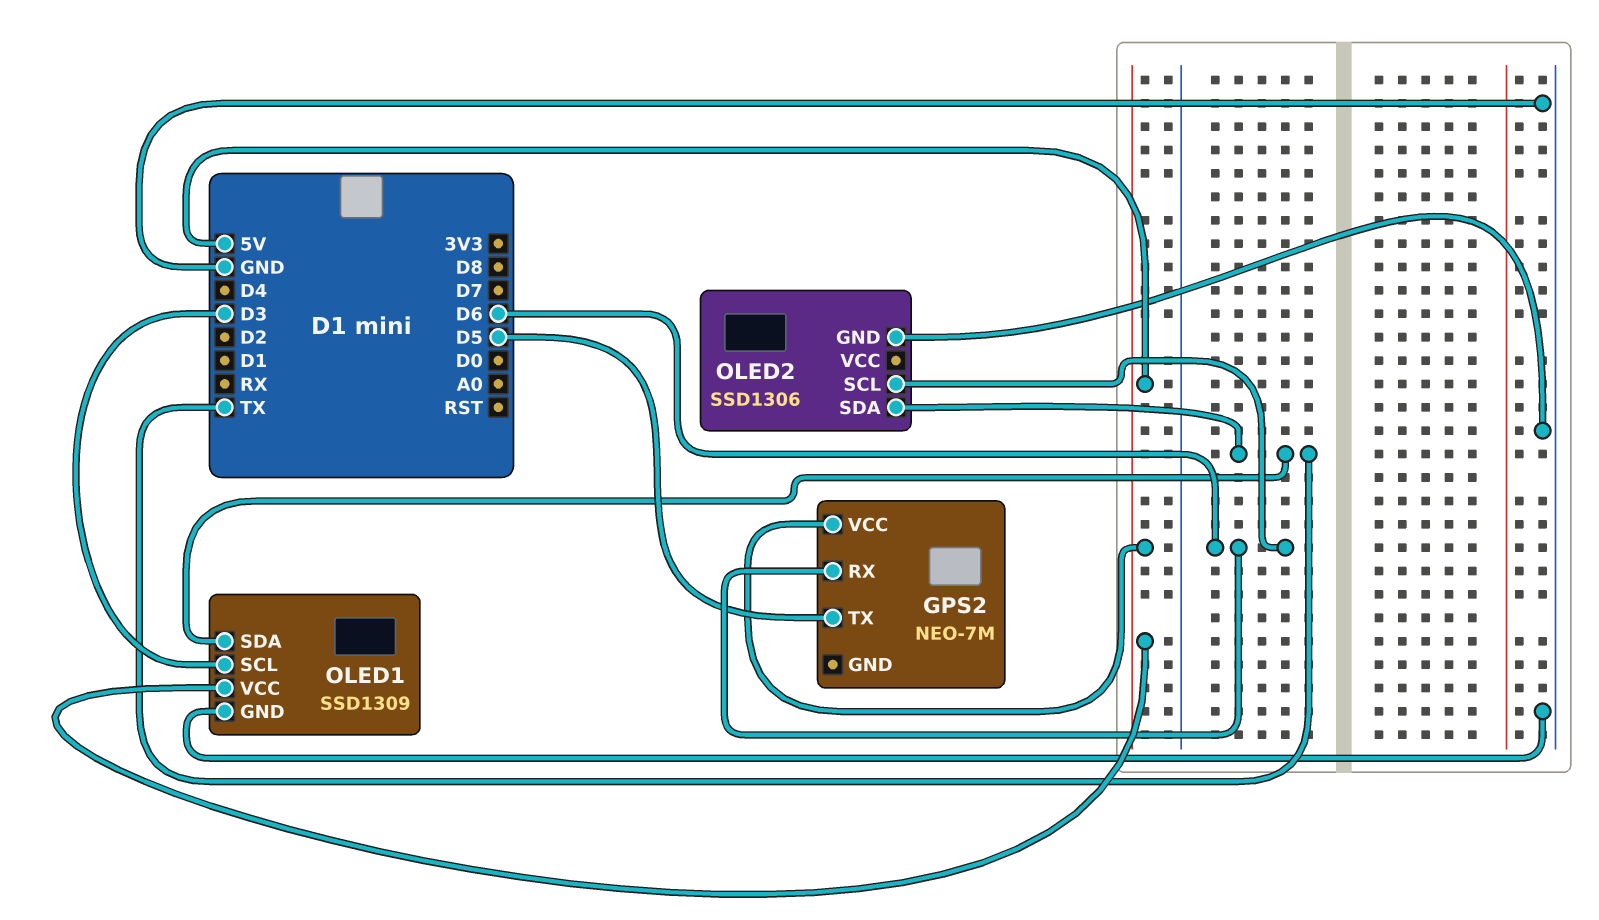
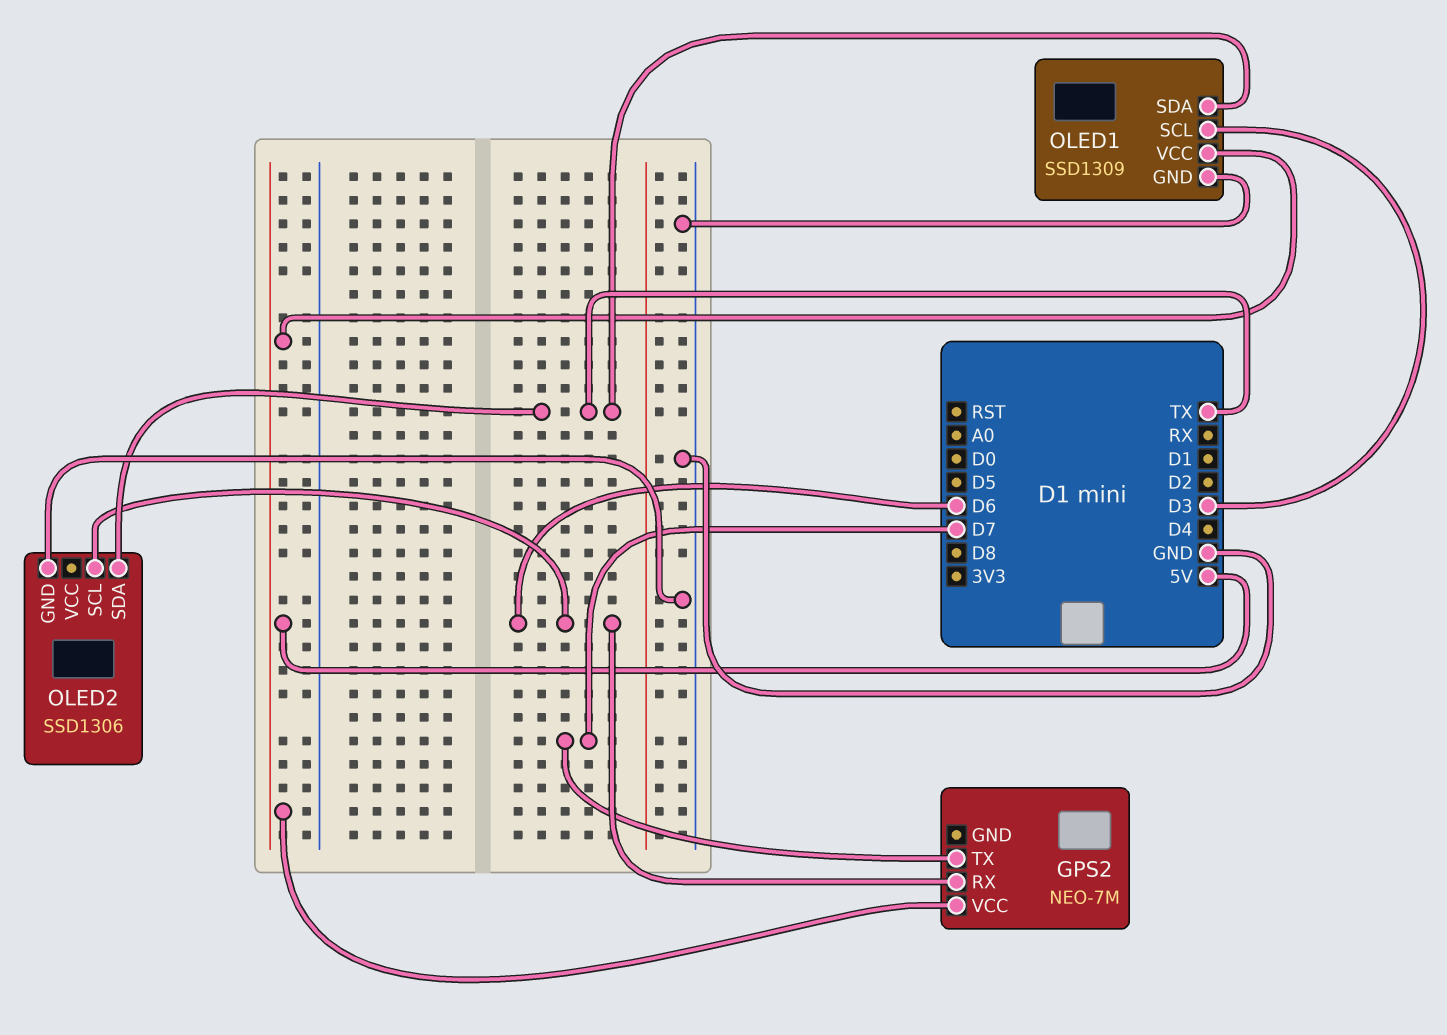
GPS2 pin TX: D5 -> D7

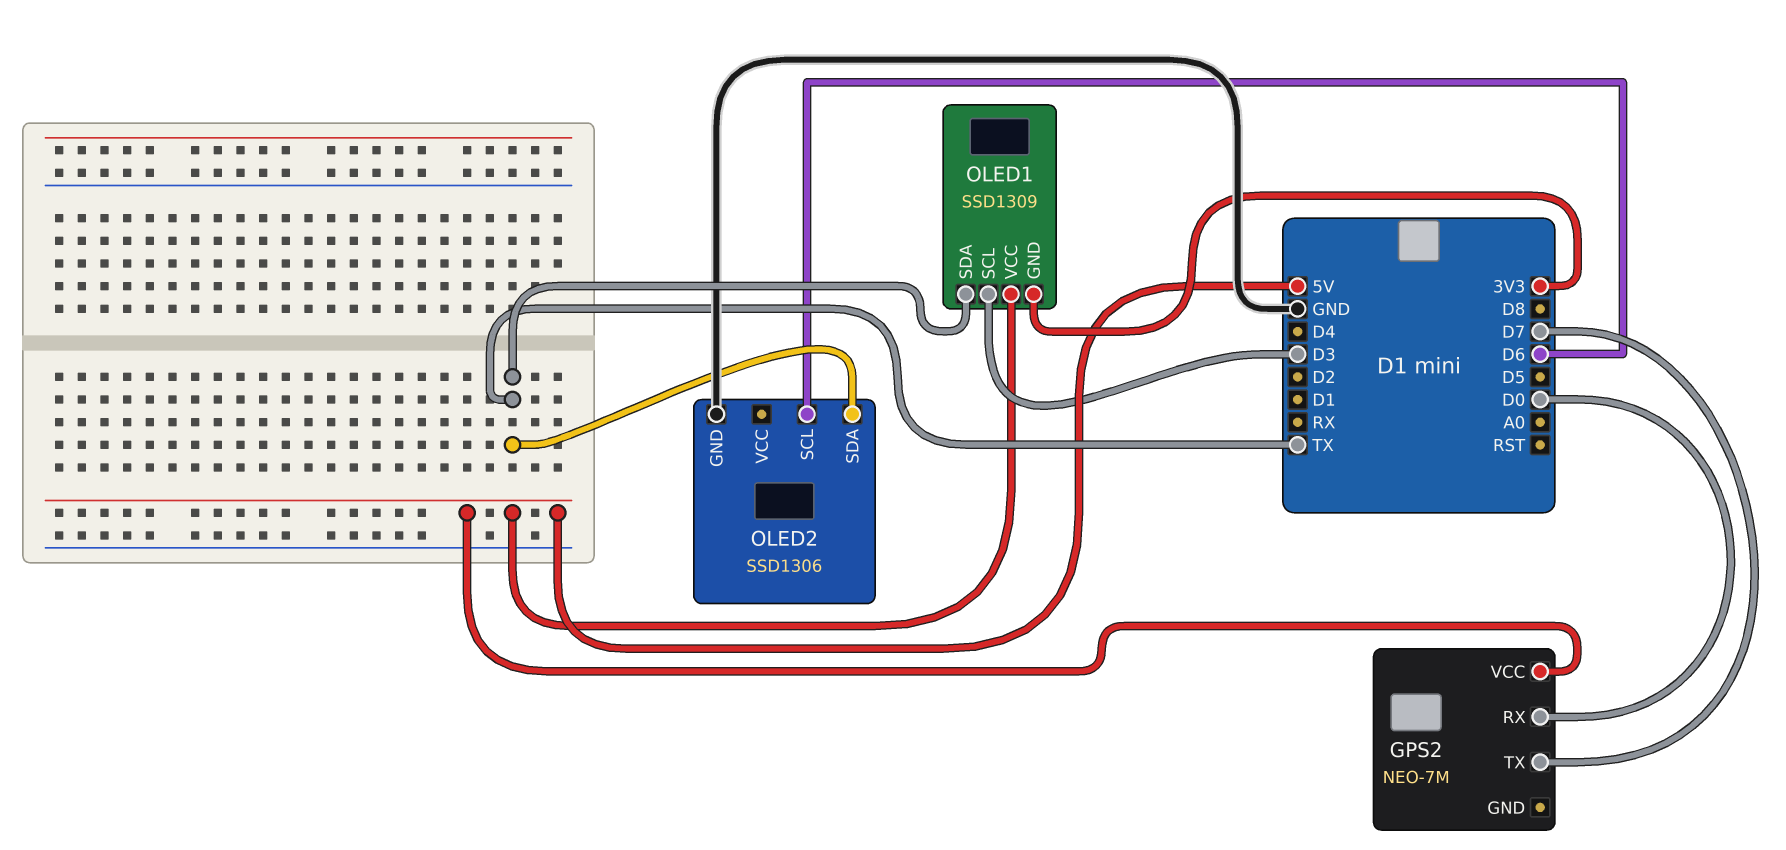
GPS2 pin RX: D6 -> D0
OLED1 pin GND: GND -> 3V3

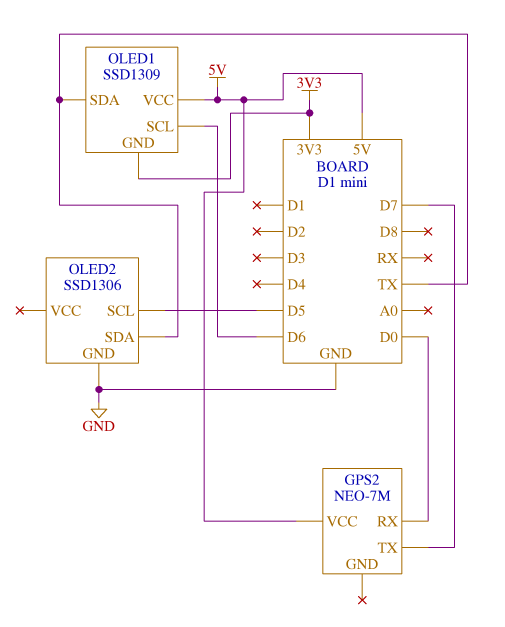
OLED1 pin SCL: D3 -> D6
OLED2 pin SCL: D6 -> D5

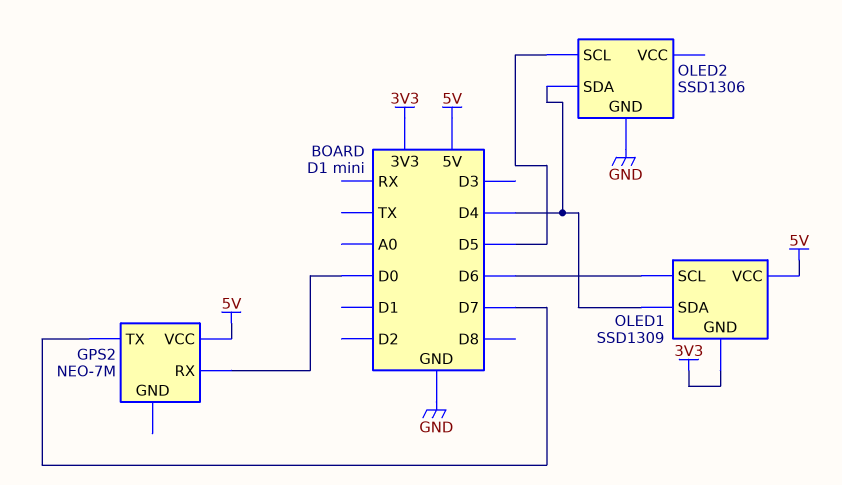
OLED1 pin SDA: TX -> D4
OLED2 pin SDA: TX -> D4

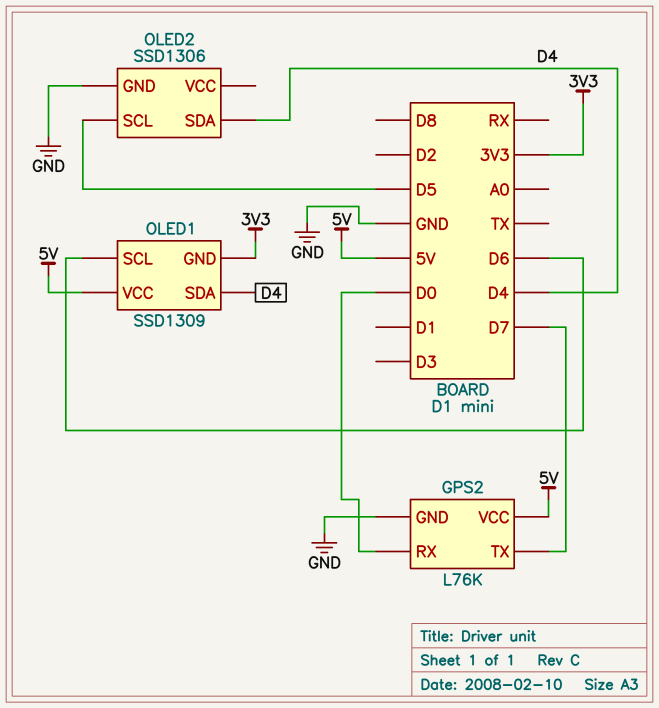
GPS2: NEO-7M -> L76K
GPS2 pin GND: none -> GND

